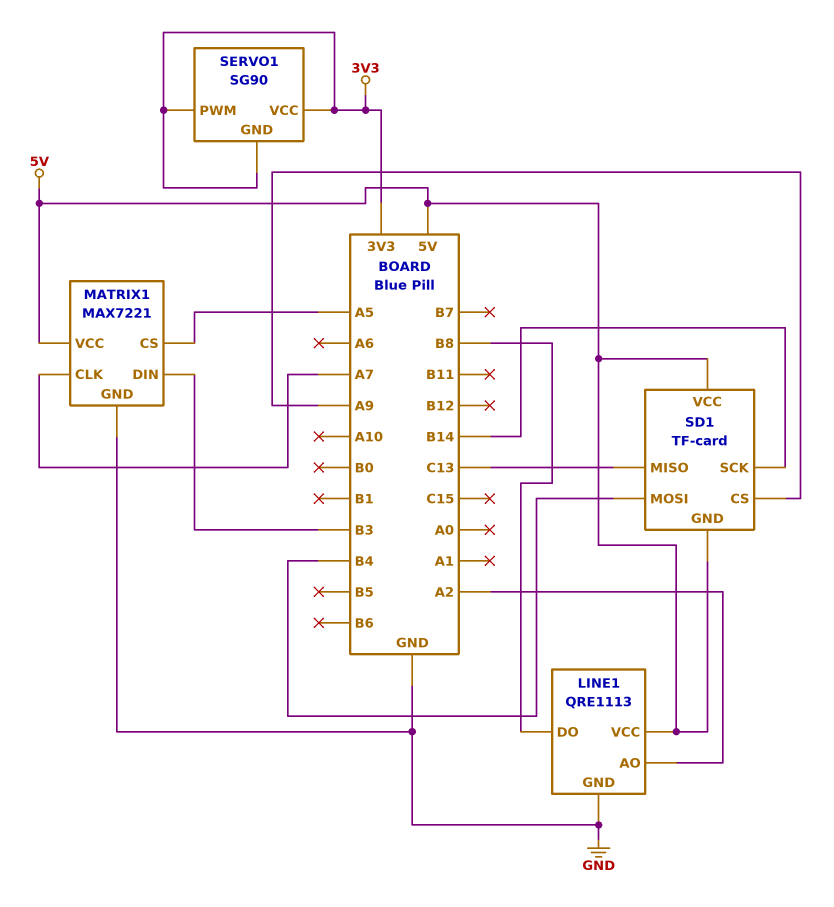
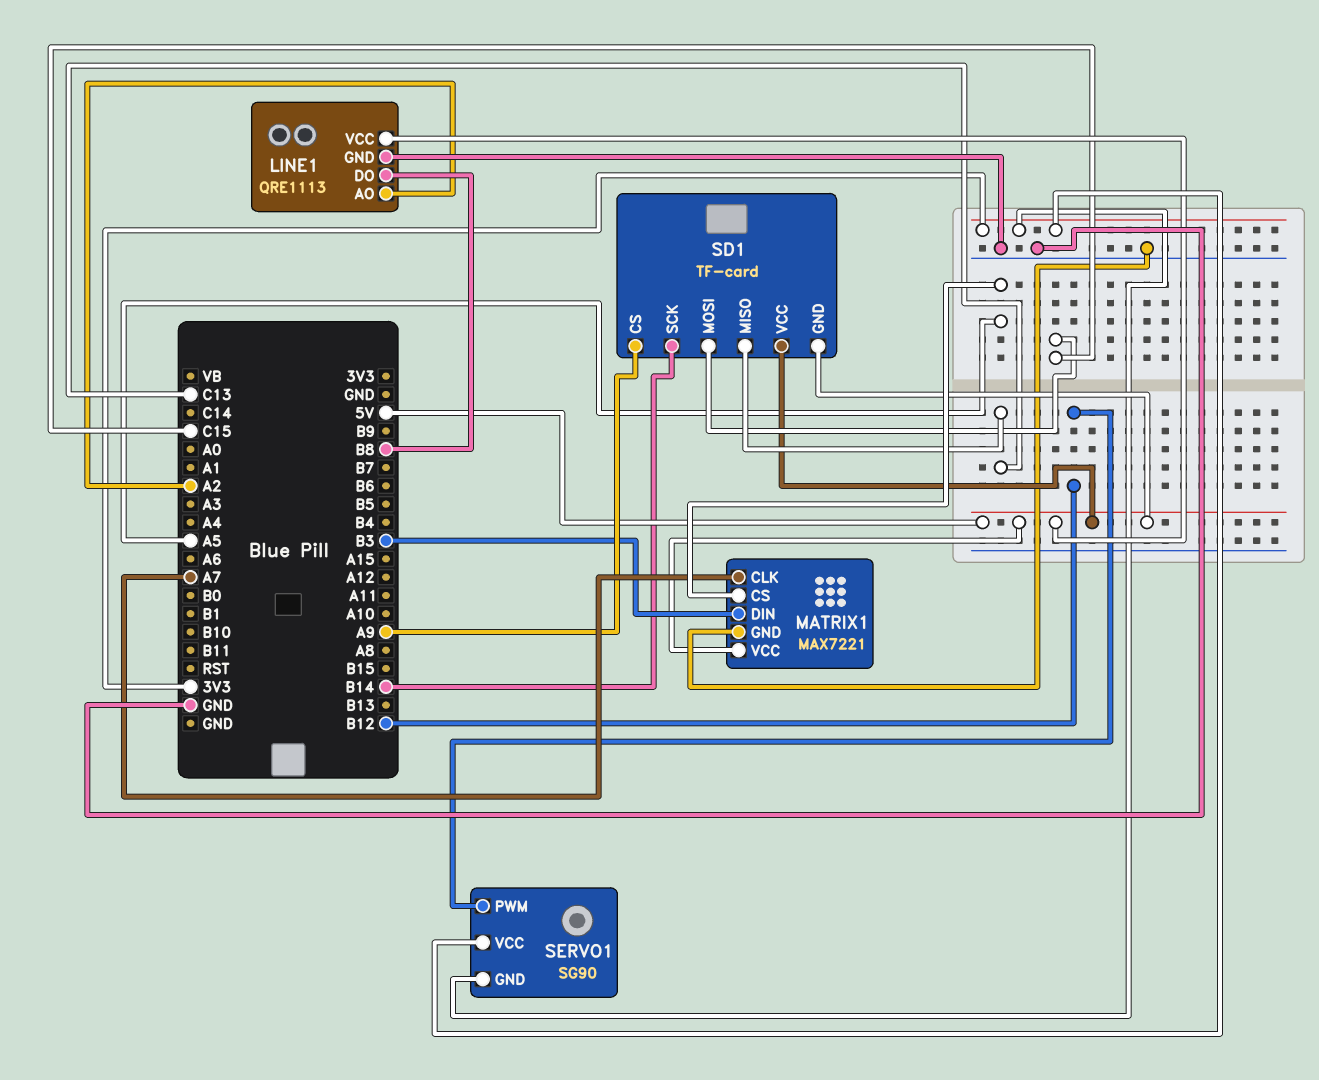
SD1 pin MOSI: B4 -> C15
SERVO1 pin PWM: 3V3 -> B12

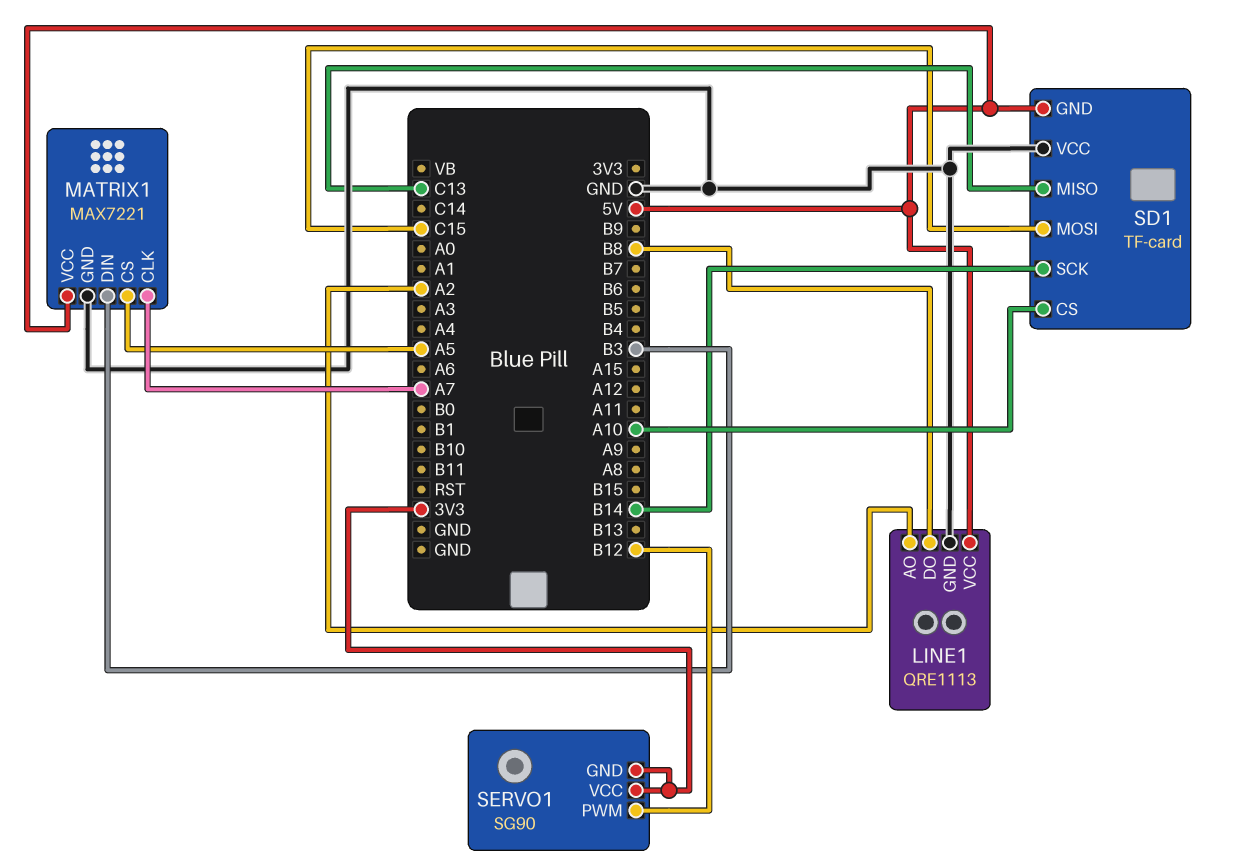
SD1 pin CS: A9 -> A10
SD1 pin VCC: 5V -> GND

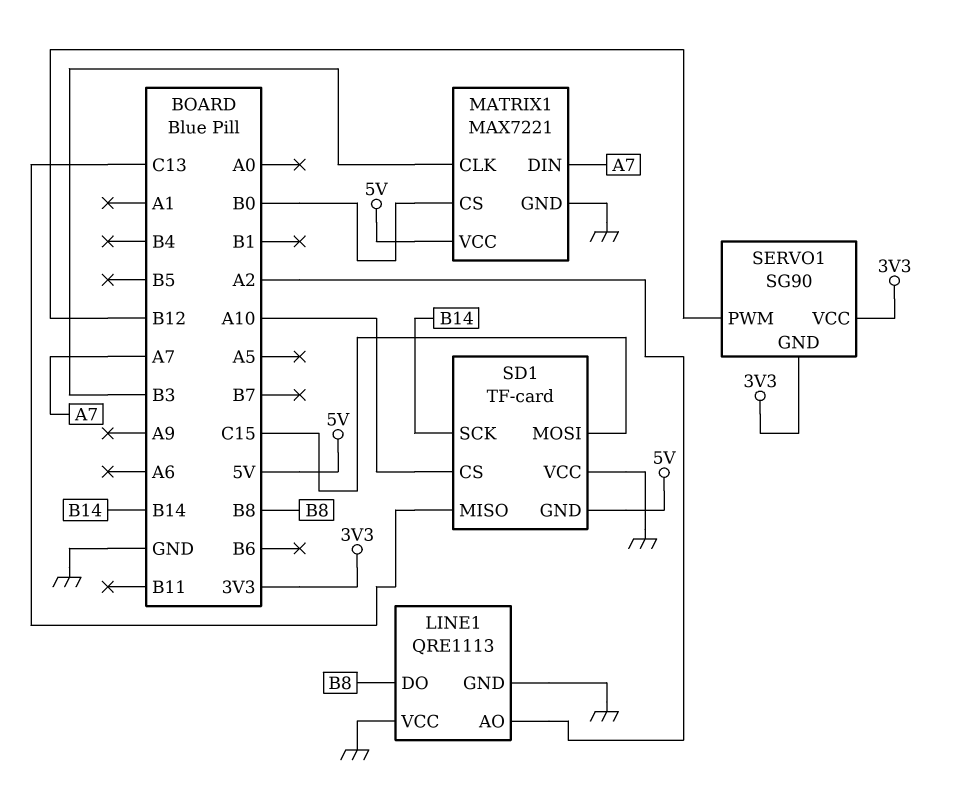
LINE1 pin VCC: 5V -> GND
MATRIX1 pin CLK: A7 -> B3
MATRIX1 pin CS: A5 -> B0
MATRIX1 pin DIN: B3 -> A7

